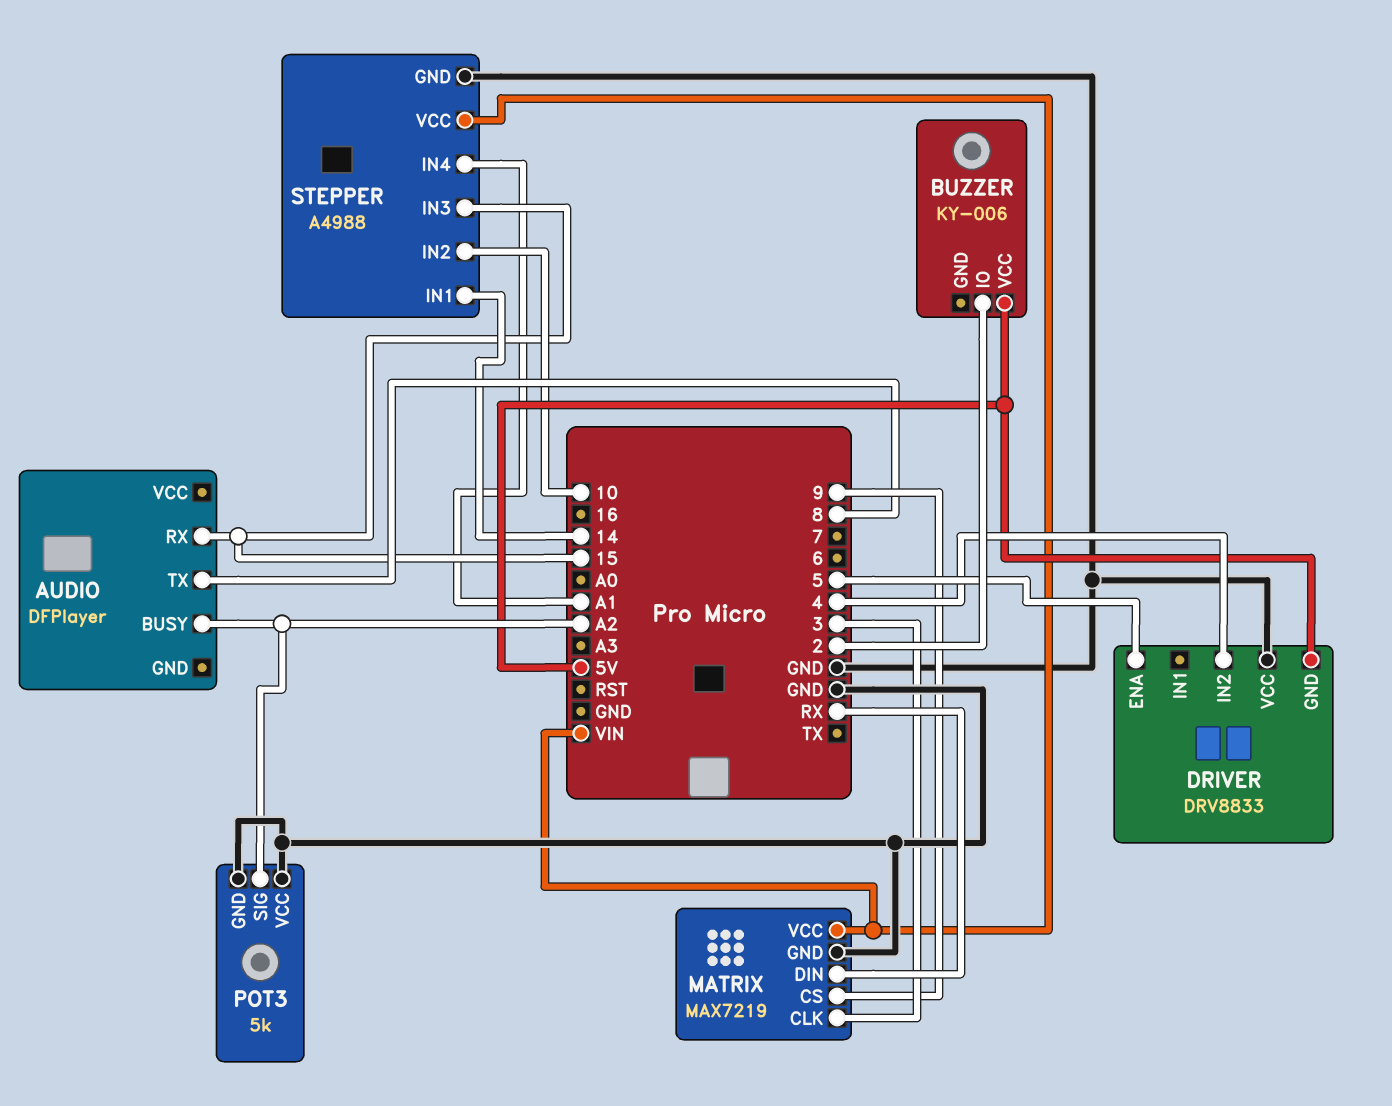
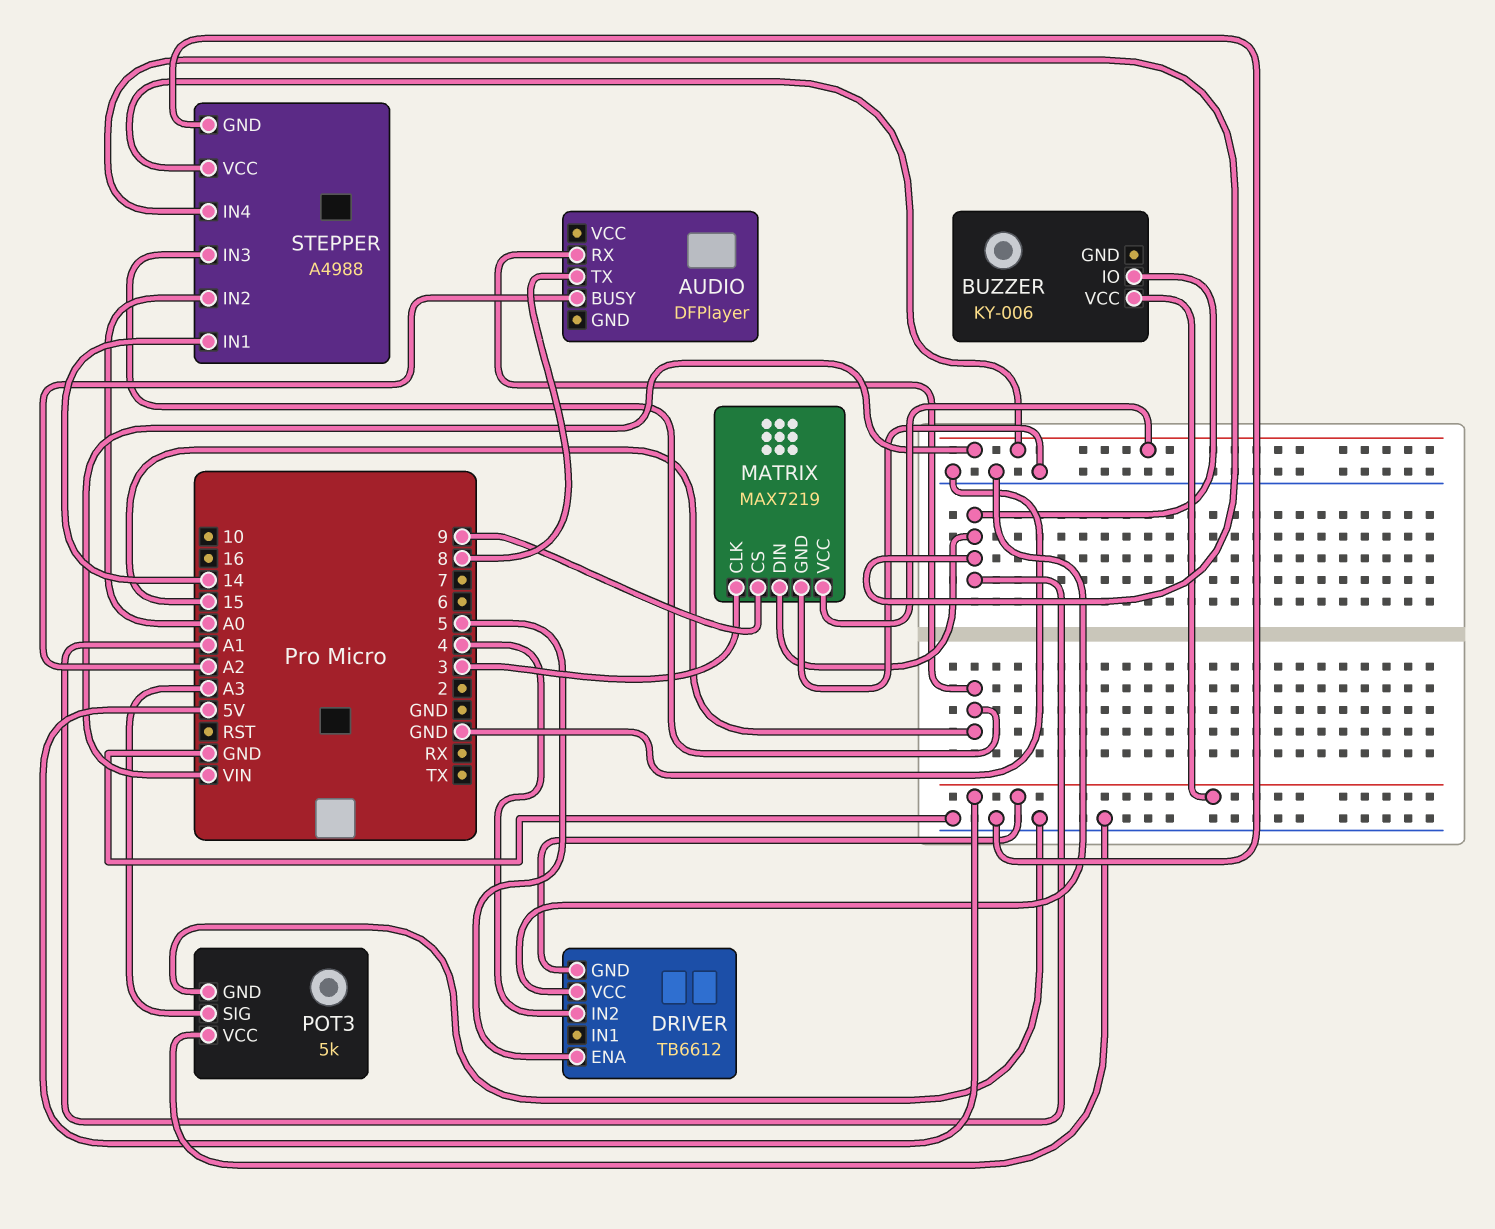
BUZZER pin IO: 2 -> A1
DRIVER: DRV8833 -> TB6612
MATRIX pin DIN: RX -> A1
POT3 pin SIG: A2 -> A3
STEPPER pin IN2: 10 -> A0

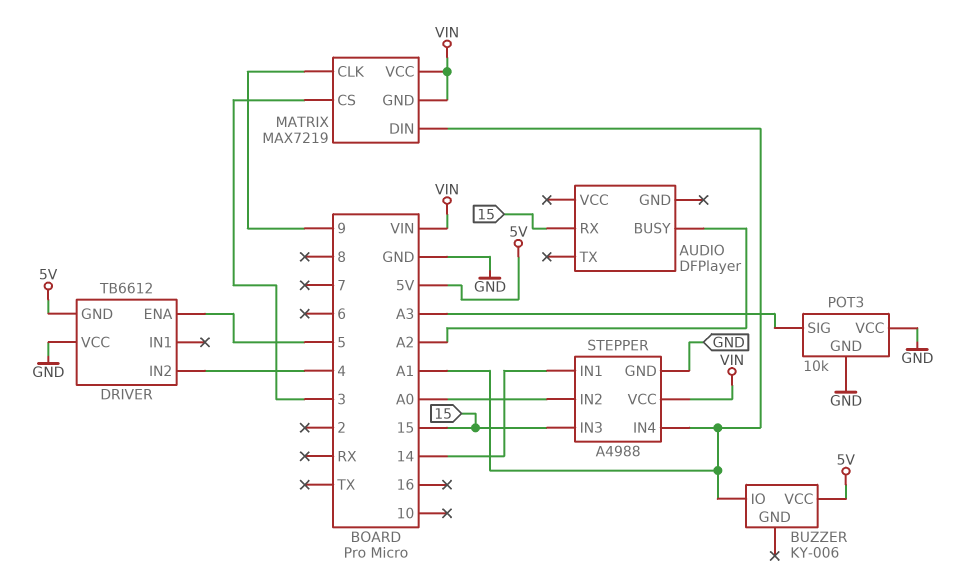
AUDIO pin TX: 8 -> none
MATRIX pin CLK: 3 -> 9
MATRIX pin CS: 9 -> 3
MATRIX pin GND: GND -> VIN
POT3: 5k -> 10k

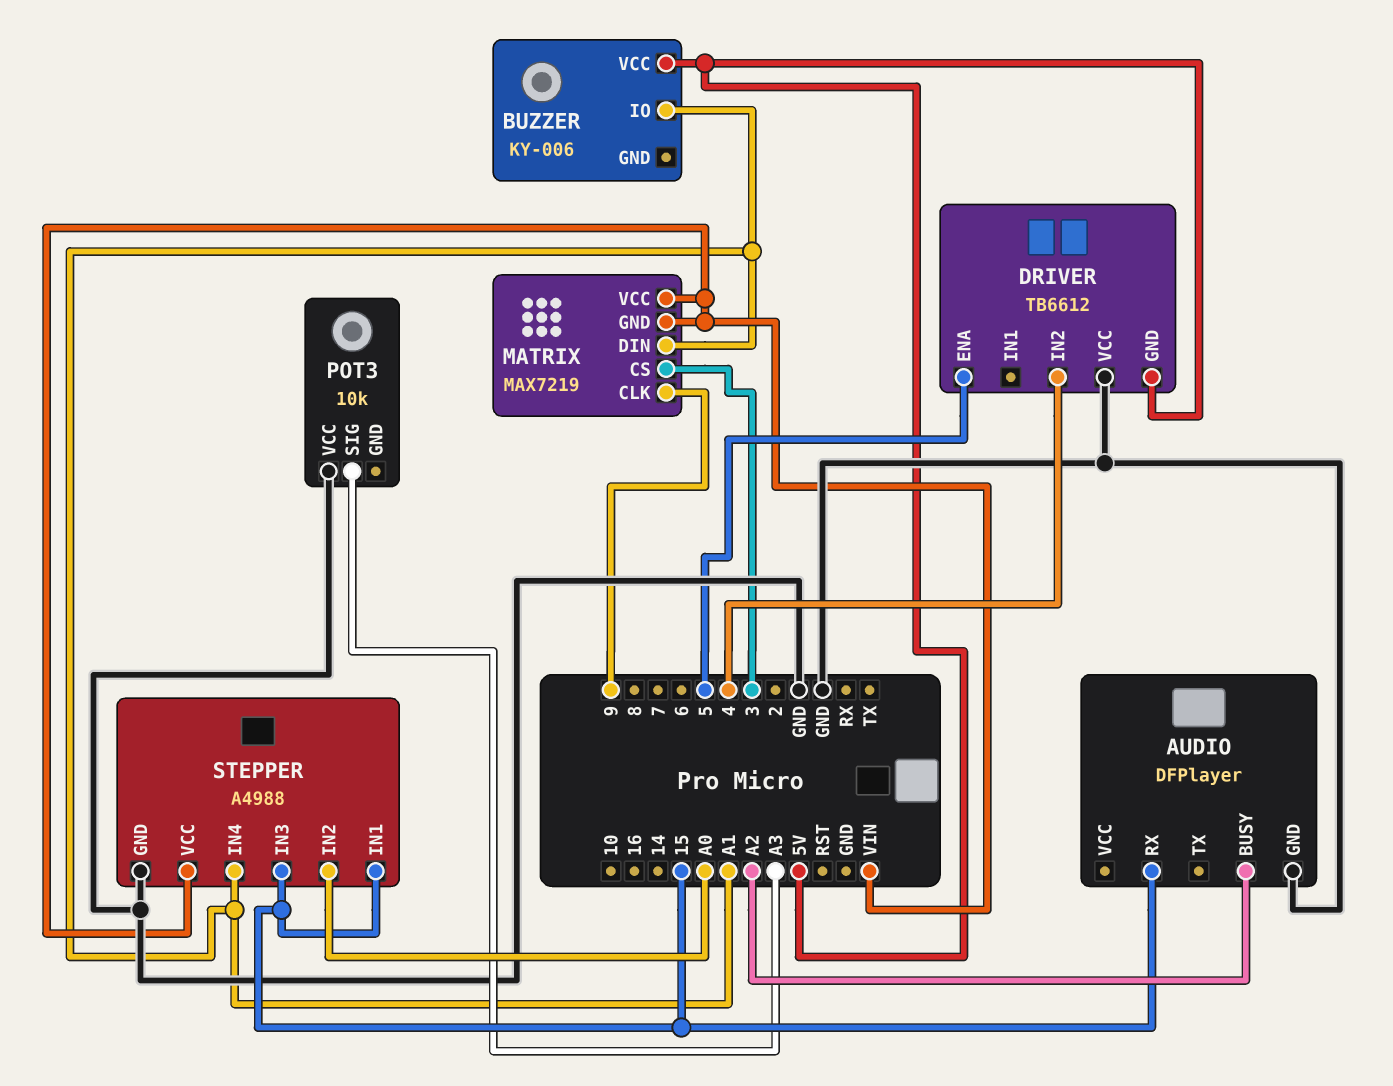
AUDIO pin GND: none -> GND
POT3 pin GND: GND -> none
STEPPER pin IN1: 14 -> 15

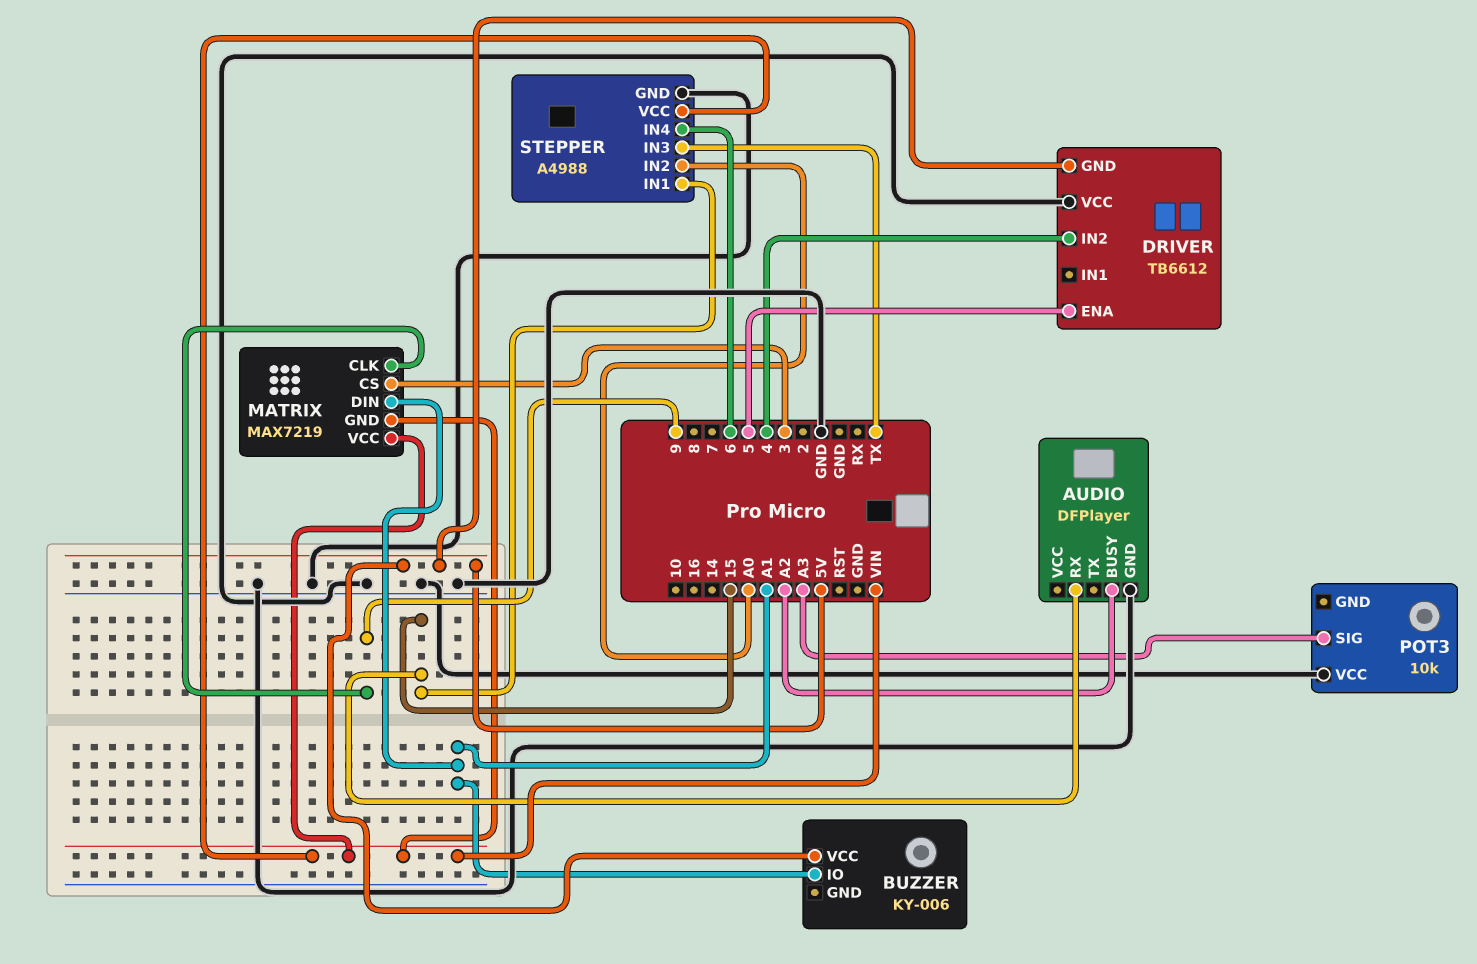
STEPPER pin IN3: 15 -> TX
STEPPER pin IN4: A1 -> 6

